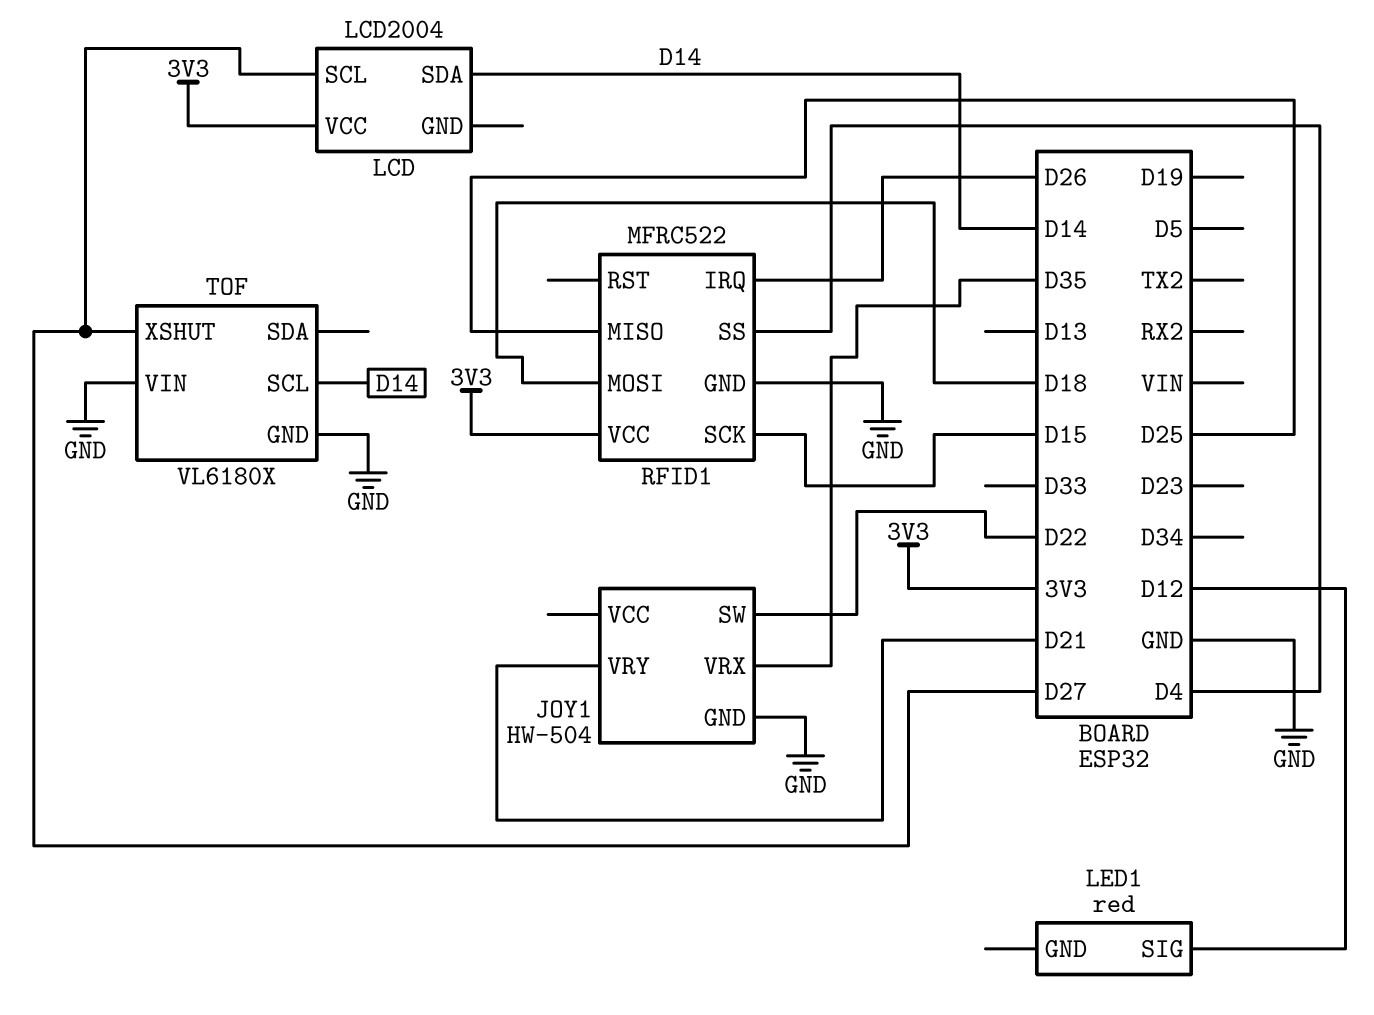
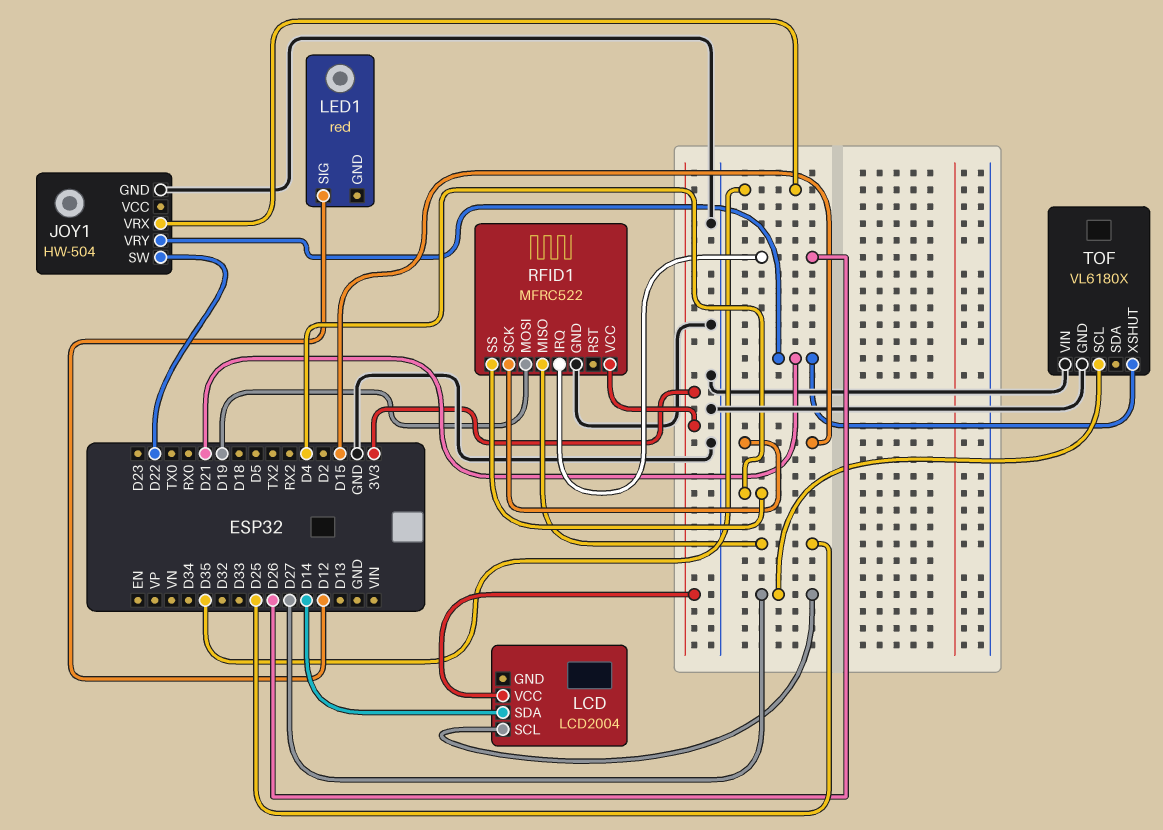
RFID1 pin MOSI: D18 -> D19
TOF pin SCL: D14 -> D27
TOF pin XSHUT: D27 -> D21

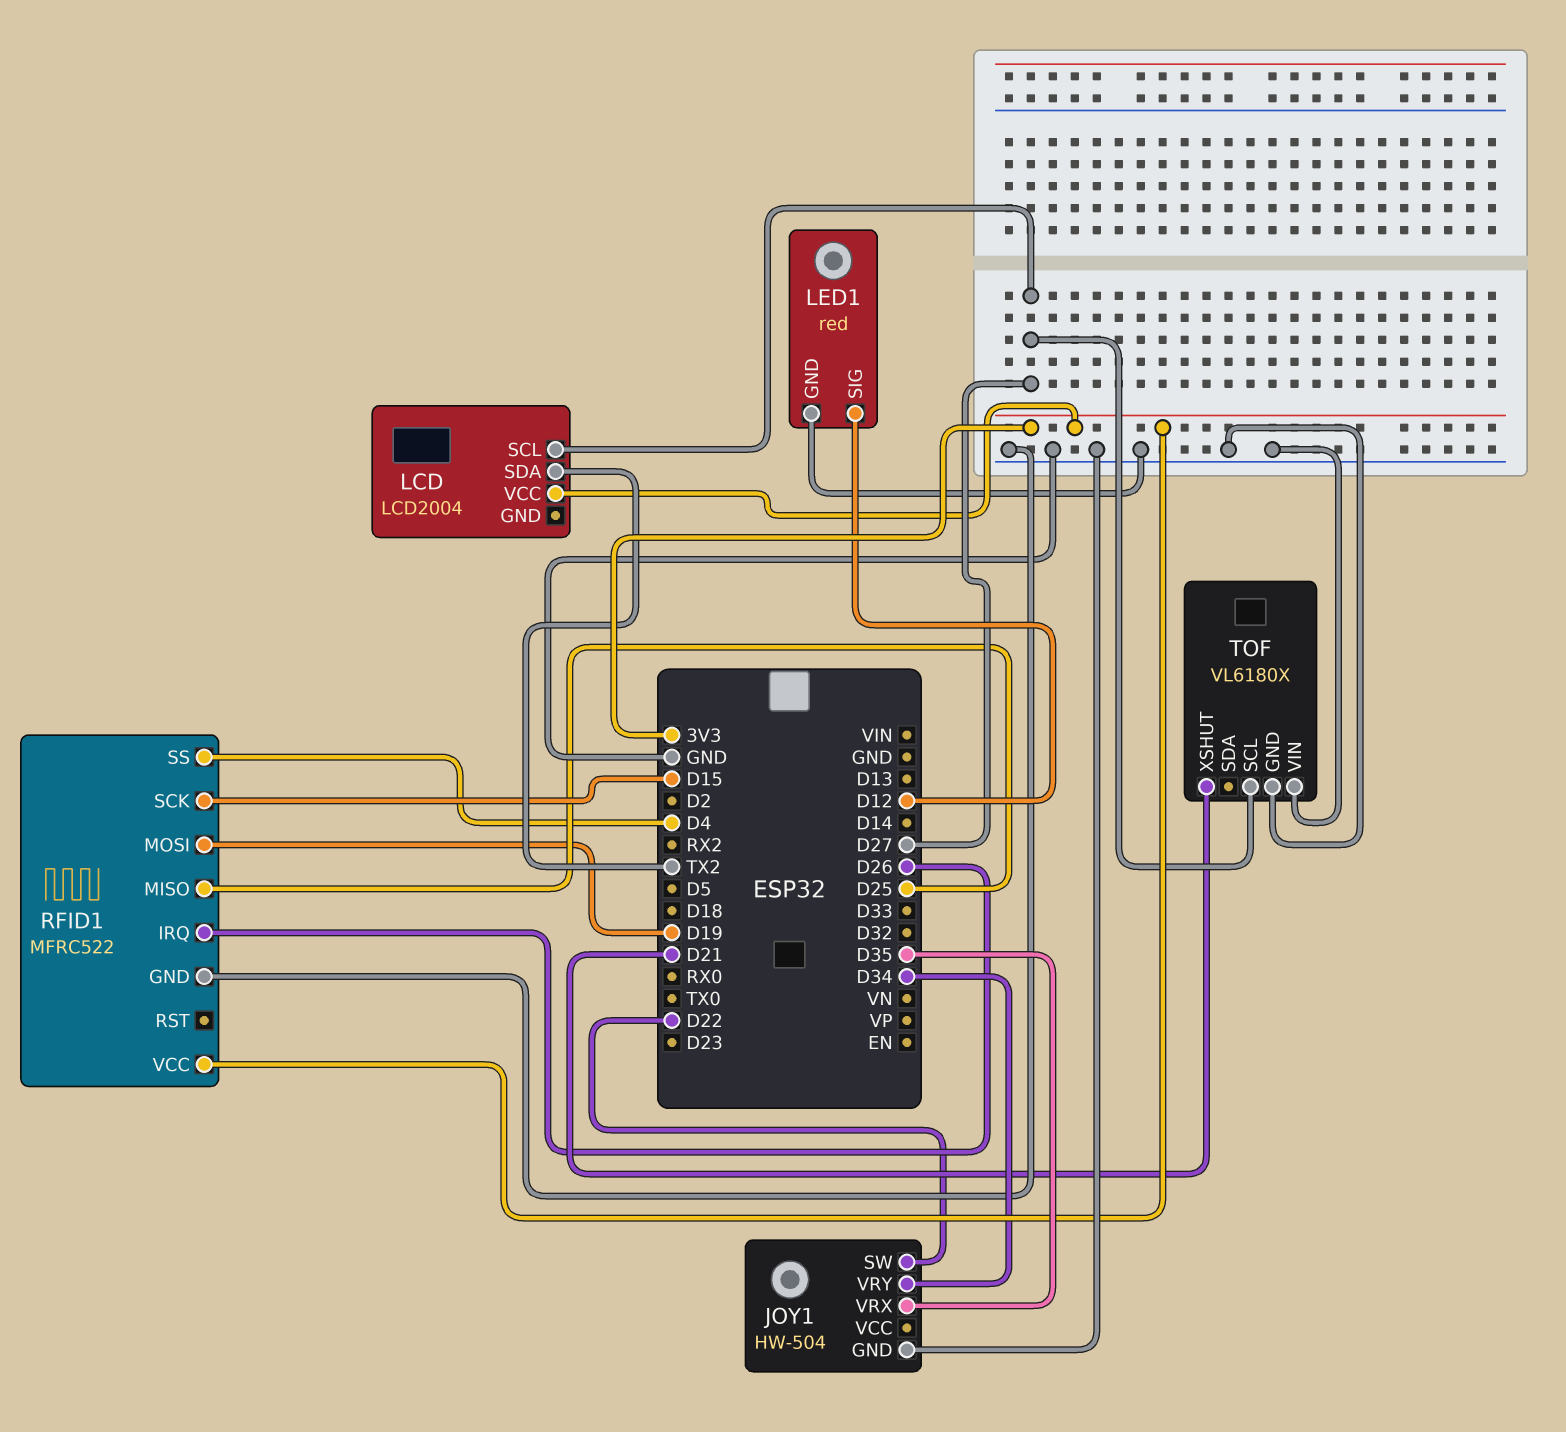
JOY1 pin VRY: D21 -> D34
LCD pin SDA: D14 -> TX2
LED1 pin GND: none -> GND

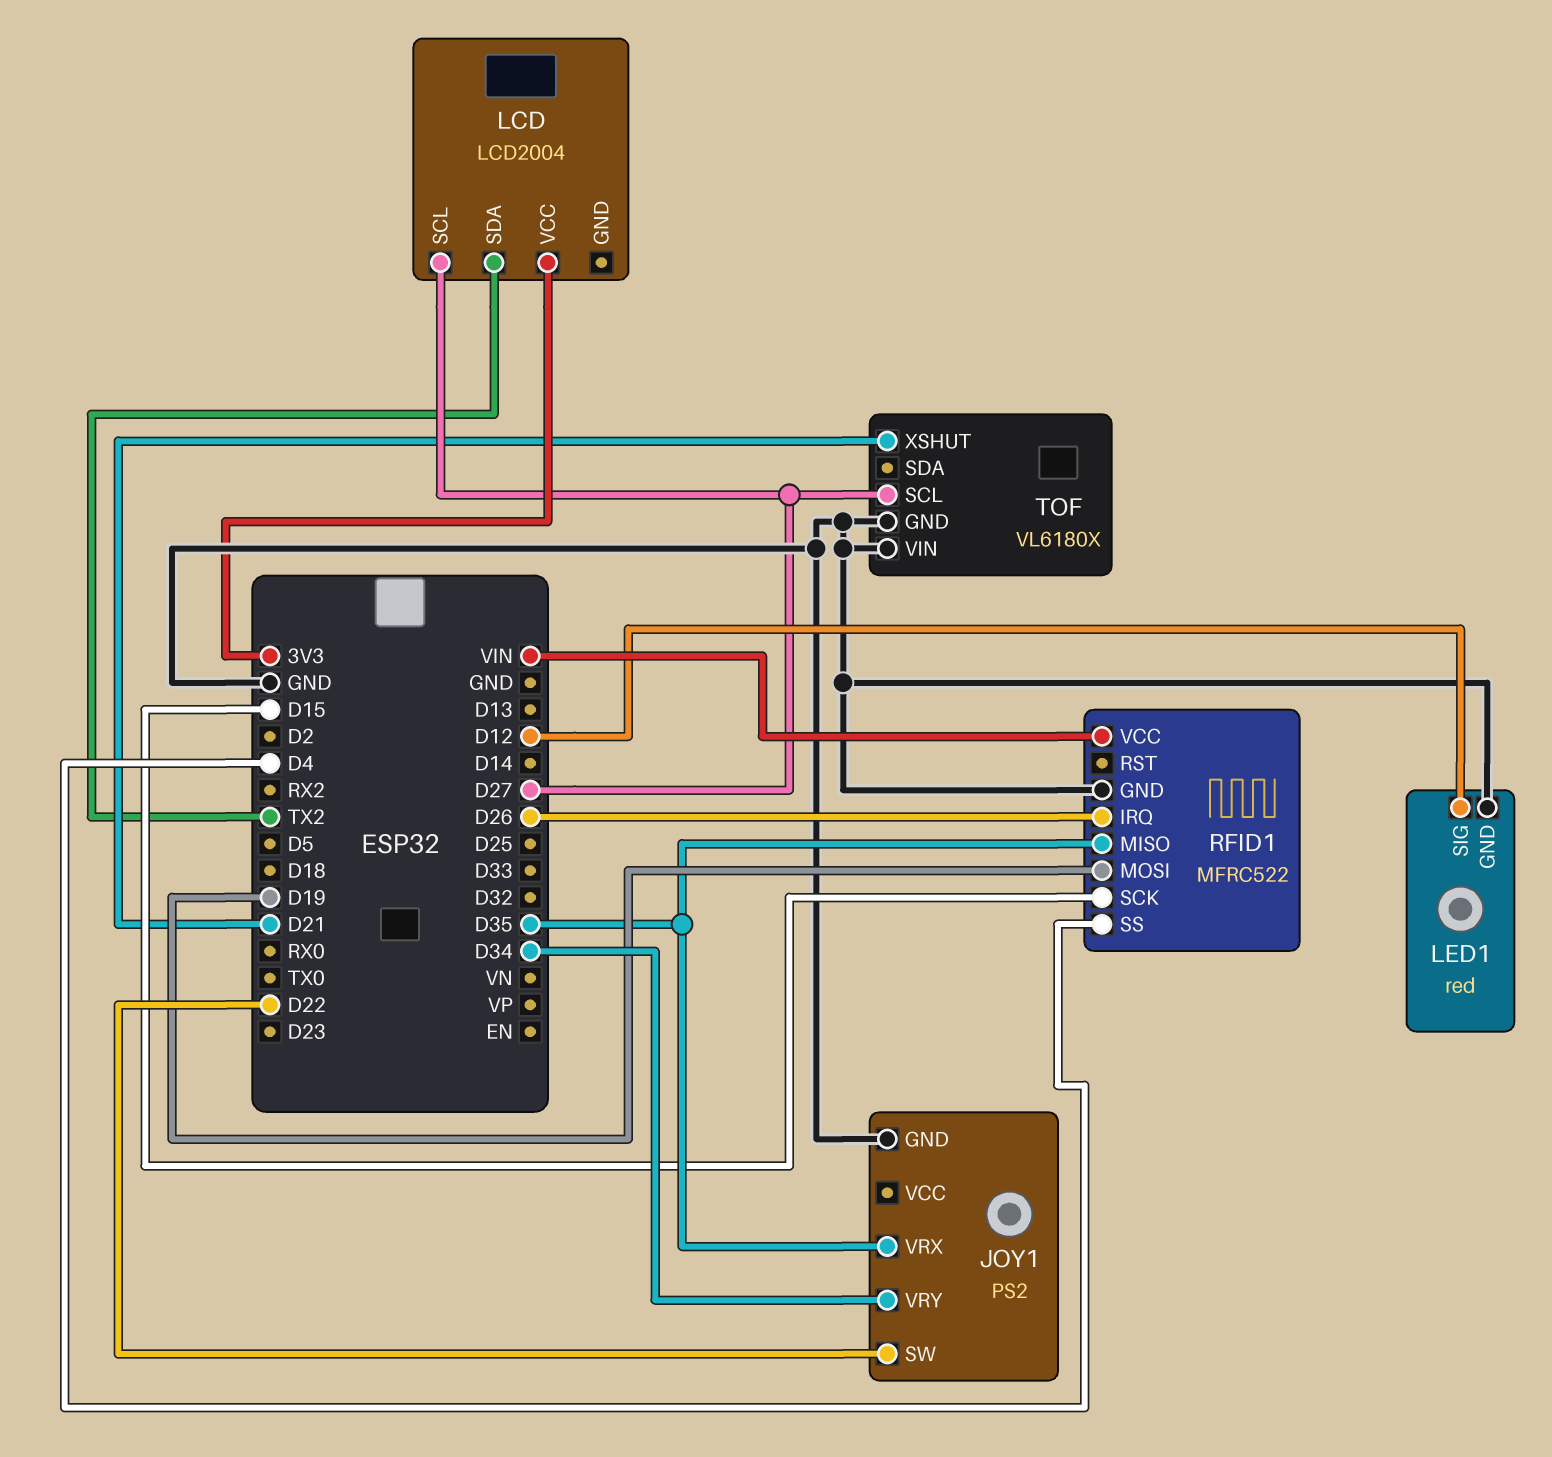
JOY1: HW-504 -> PS2
RFID1 pin MISO: D25 -> D35
RFID1 pin VCC: 3V3 -> VIN

